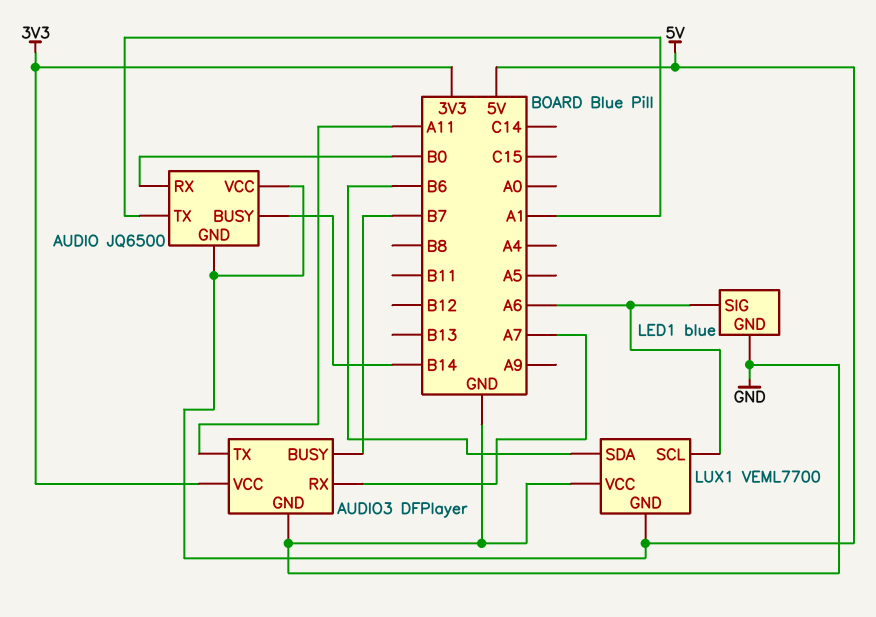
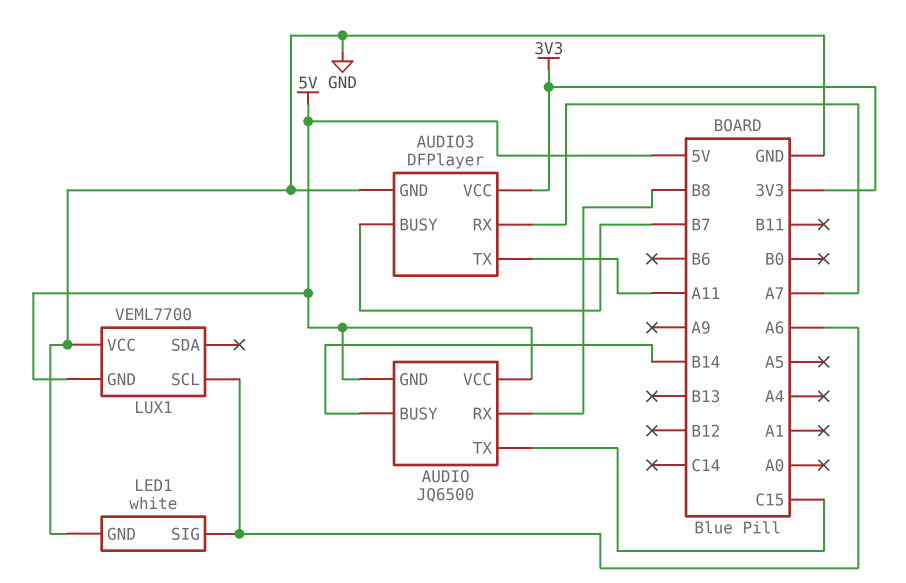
AUDIO pin RX: B0 -> B8
AUDIO pin TX: A1 -> C15
LED1: blue -> white
LUX1 pin SDA: B6 -> none

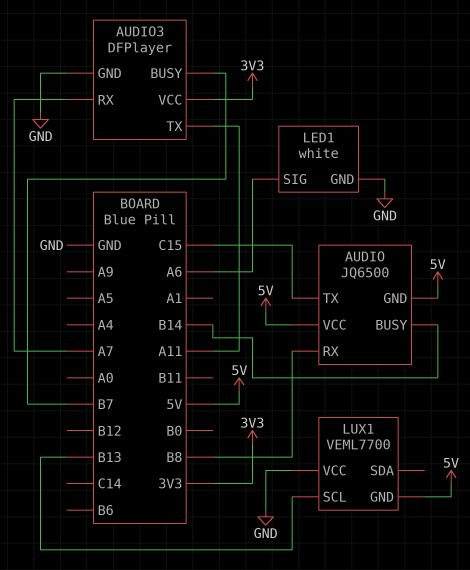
LUX1 pin SCL: A6 -> B13

